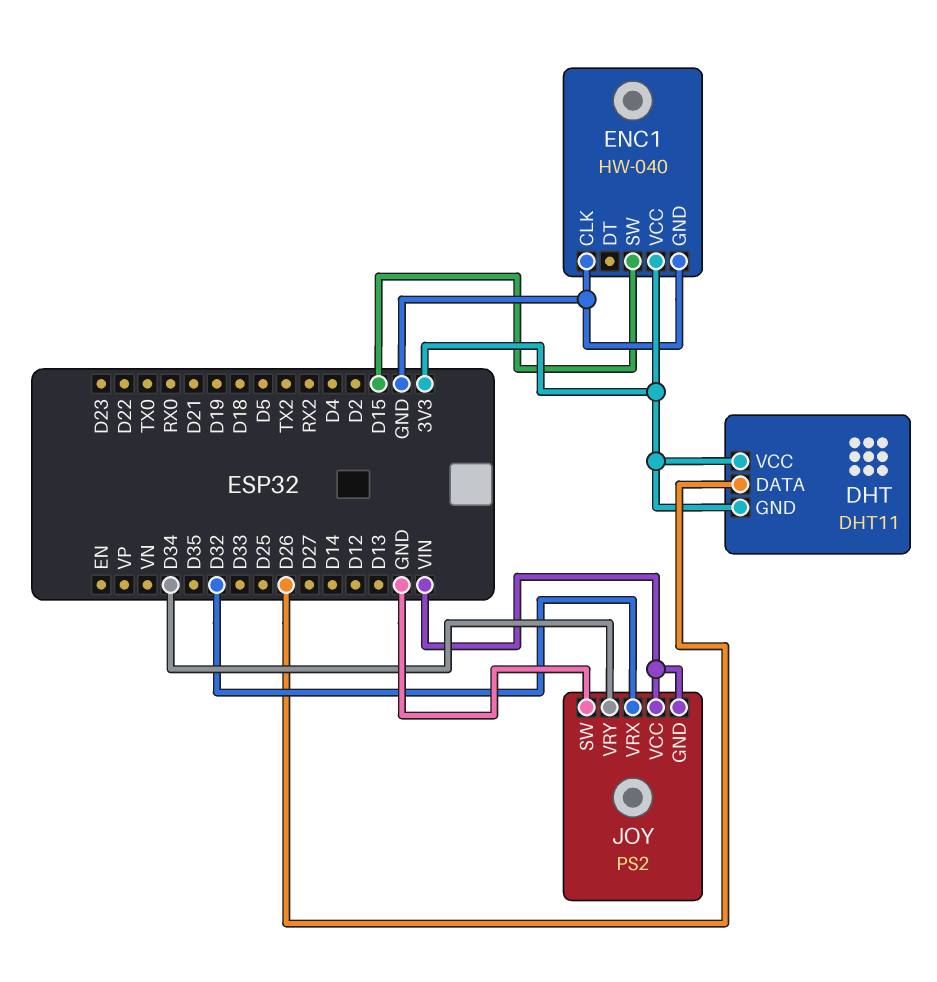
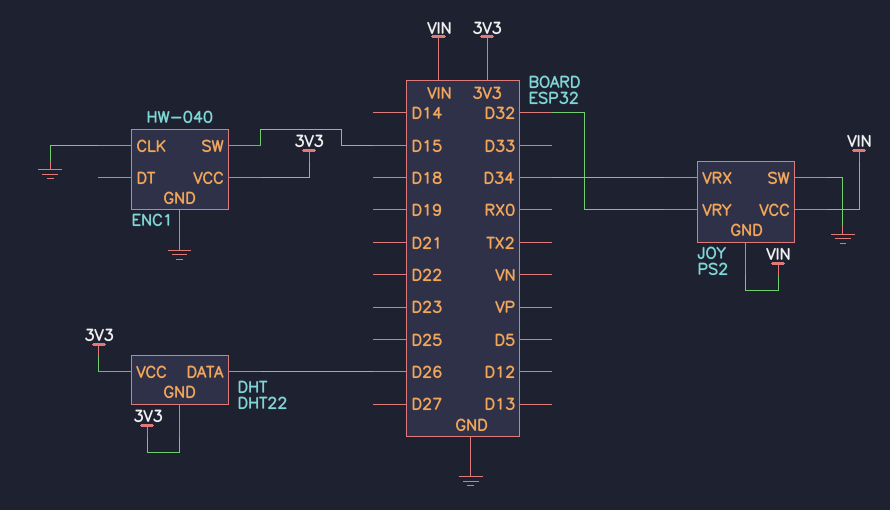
DHT: DHT11 -> DHT22
JOY pin VRX: D32 -> D34
JOY pin VRY: D34 -> D32

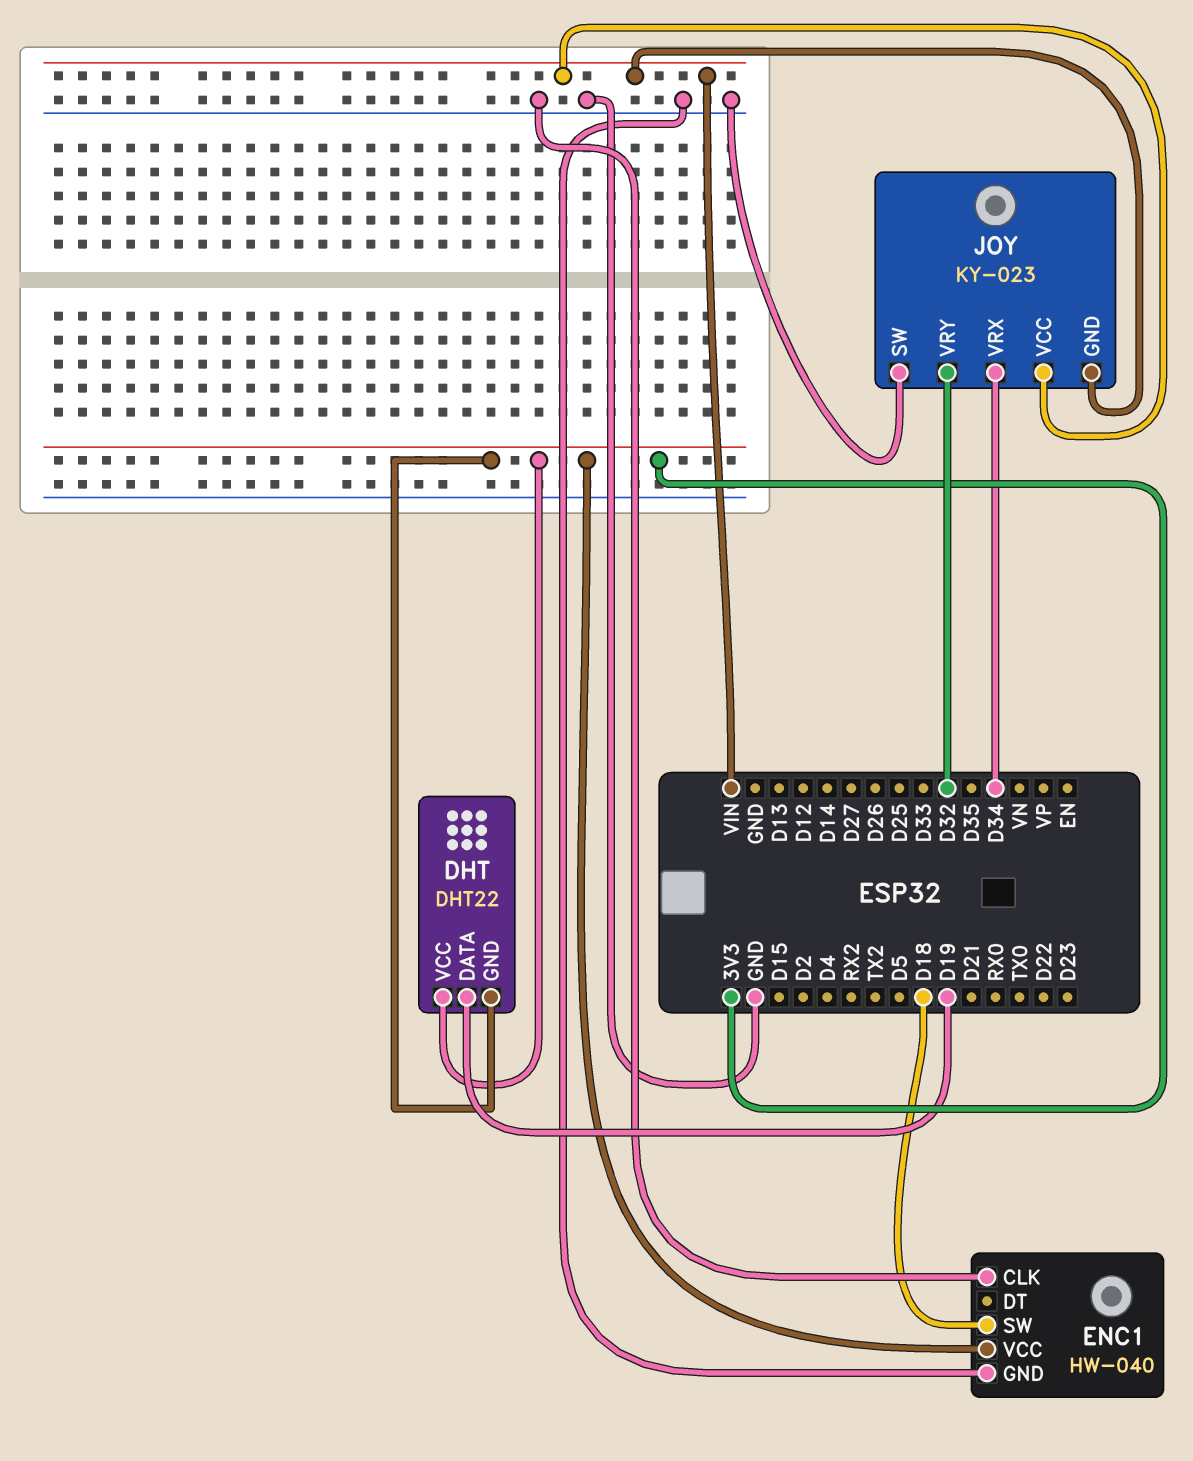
DHT pin DATA: D26 -> D19
ENC1 pin SW: D15 -> D18
JOY: PS2 -> KY-023

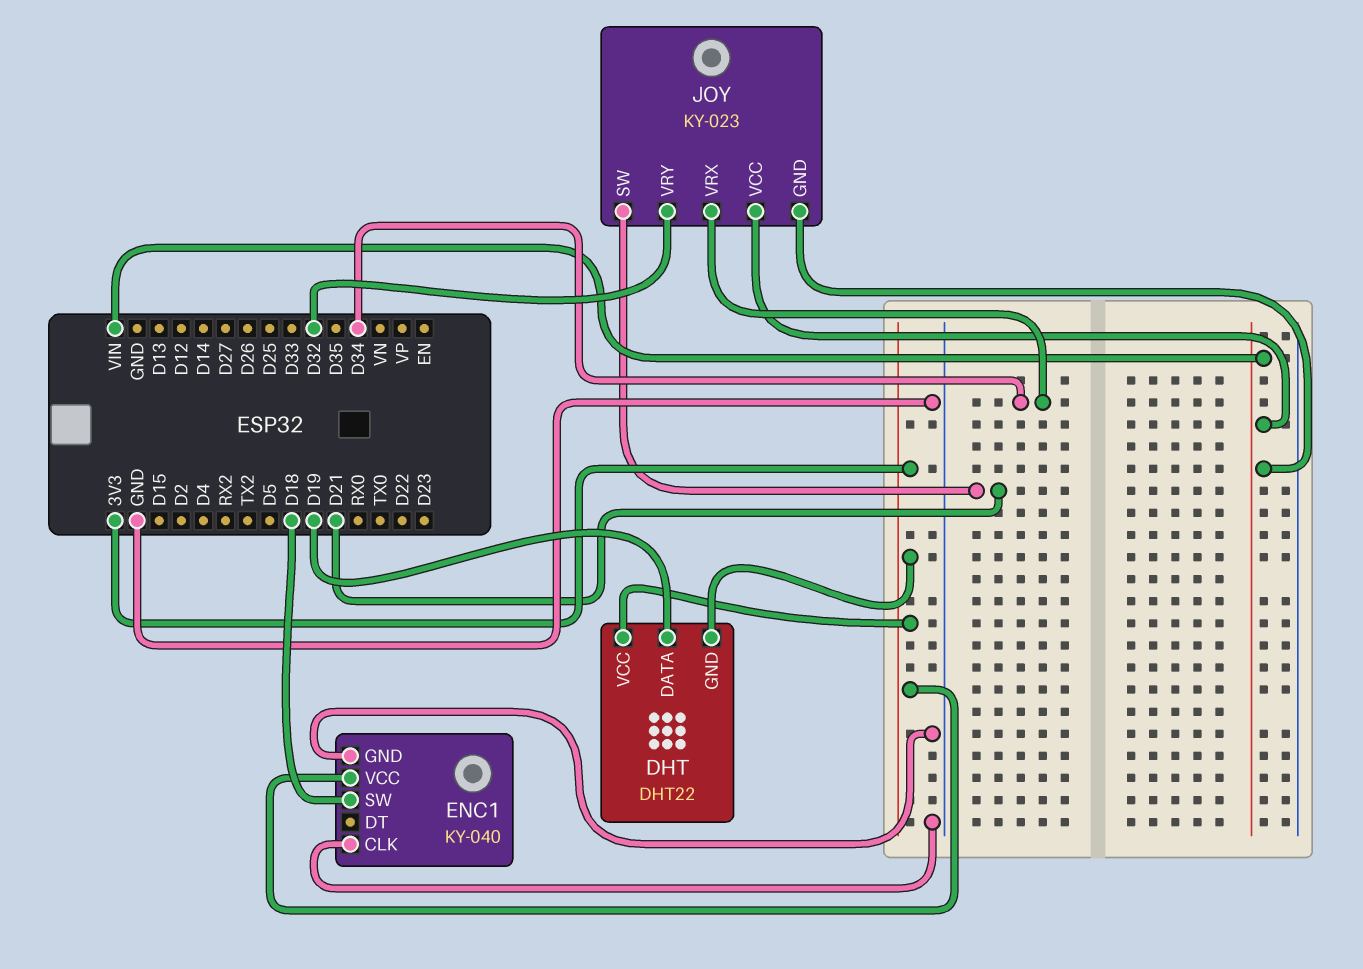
ENC1: HW-040 -> KY-040
JOY pin SW: GND -> D21

